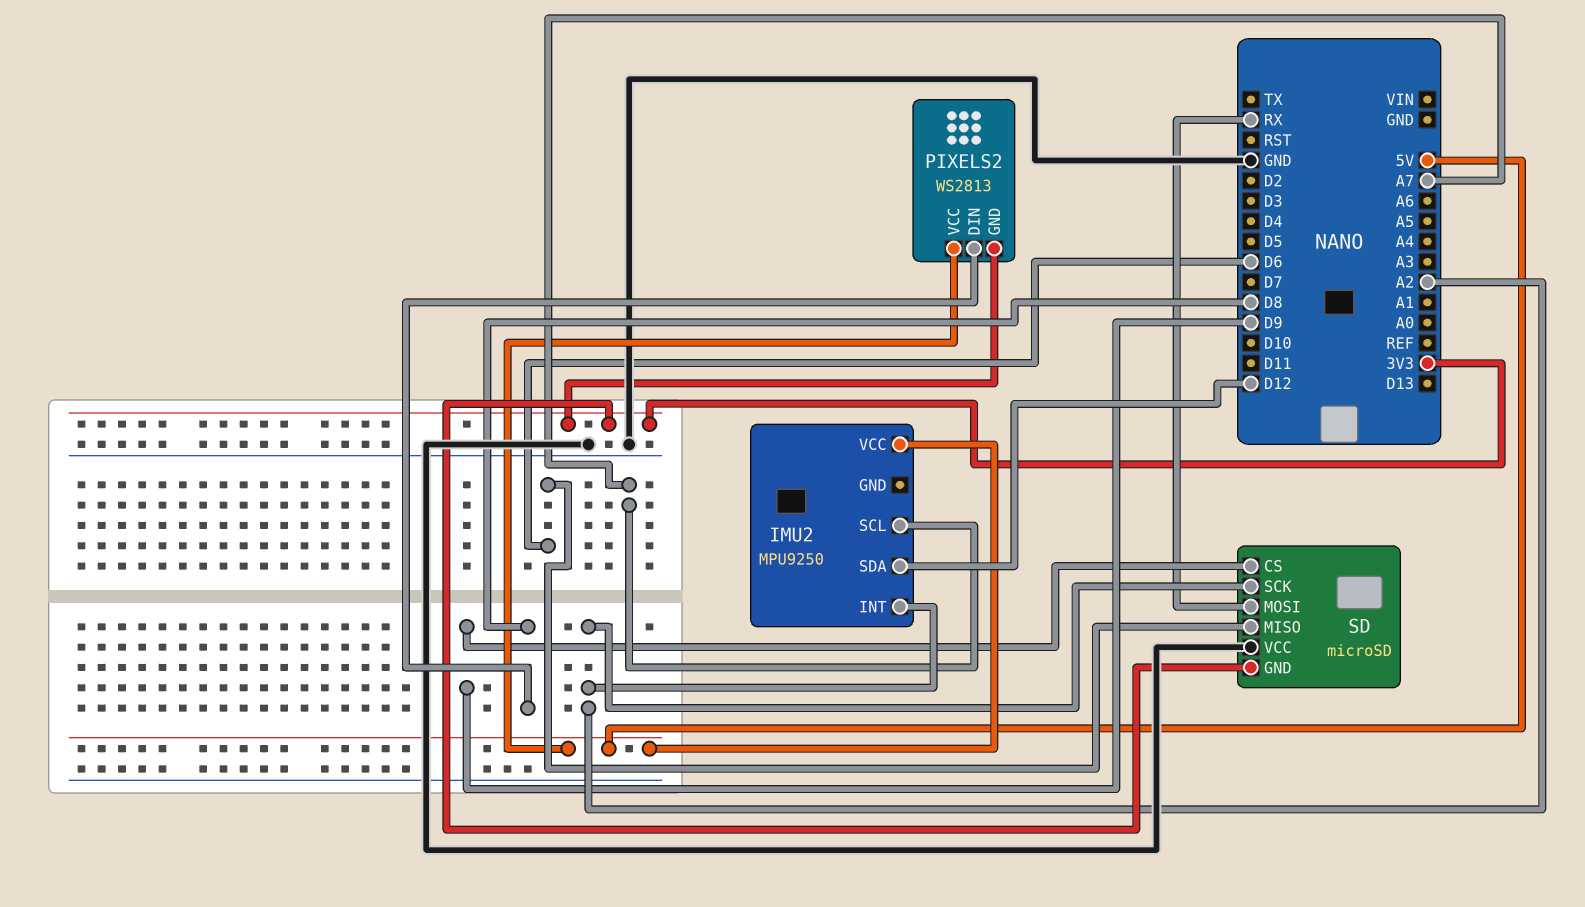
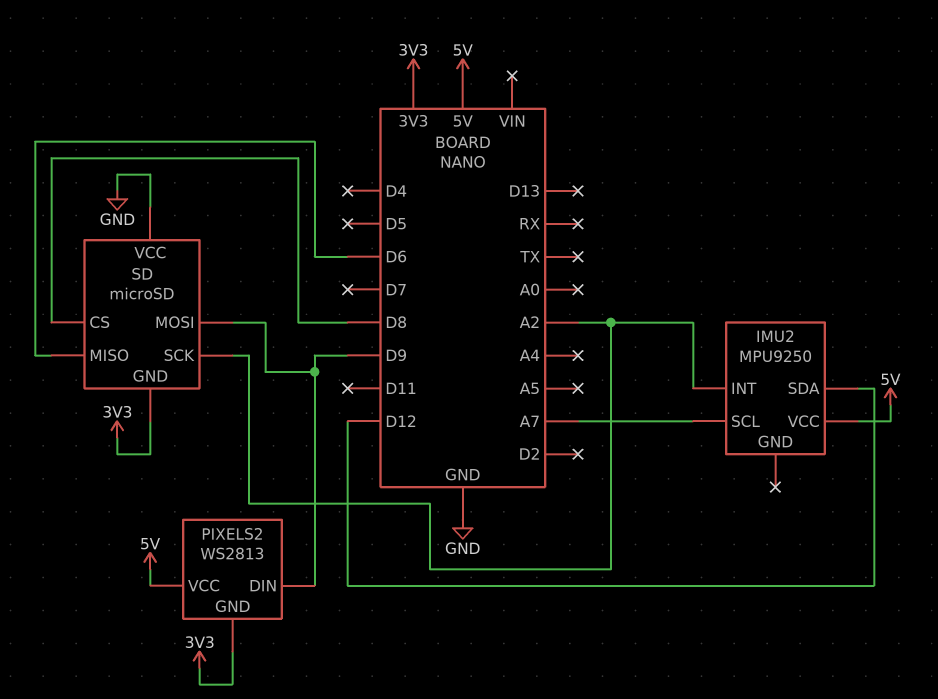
PIXELS2 pin DIN: D8 -> D9
SD pin CS: D9 -> D8
SD pin MOSI: RX -> D9

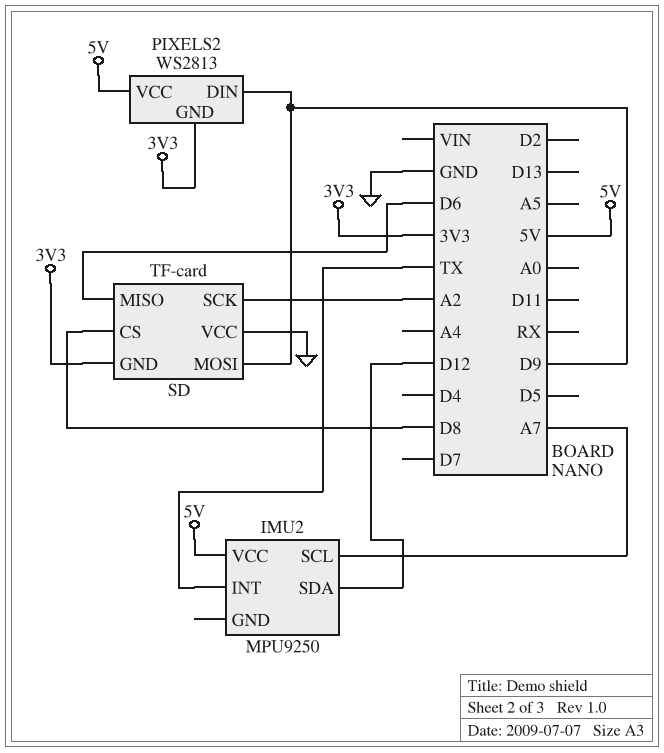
IMU2 pin INT: A2 -> TX
SD: microSD -> TF-card

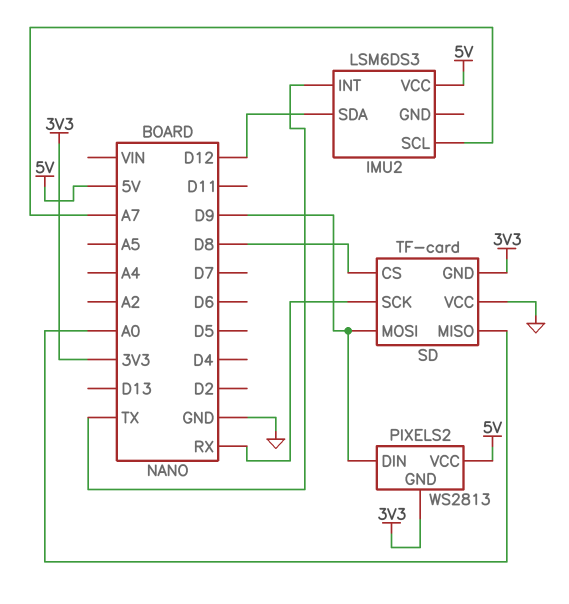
IMU2: MPU9250 -> LSM6DS3
SD pin MISO: D6 -> A0
SD pin SCK: A2 -> RX

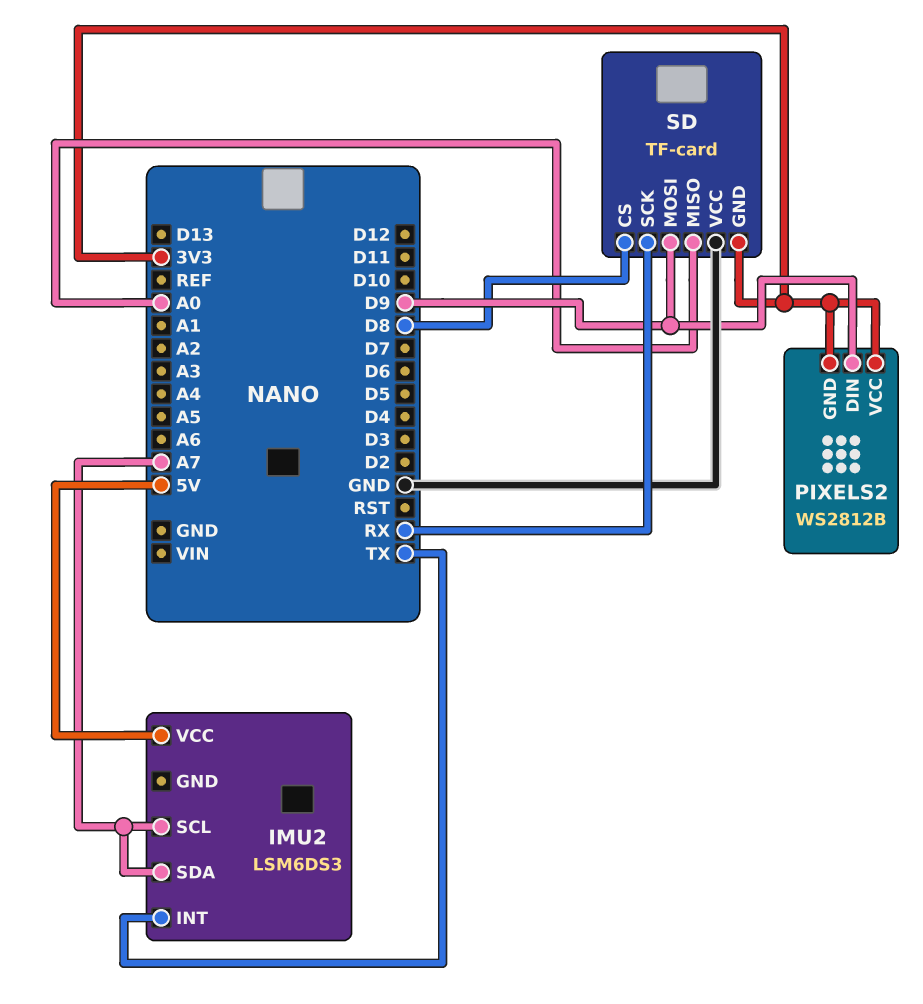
IMU2 pin SDA: D12 -> A7
PIXELS2: WS2813 -> WS2812B
PIXELS2 pin VCC: 5V -> 3V3

